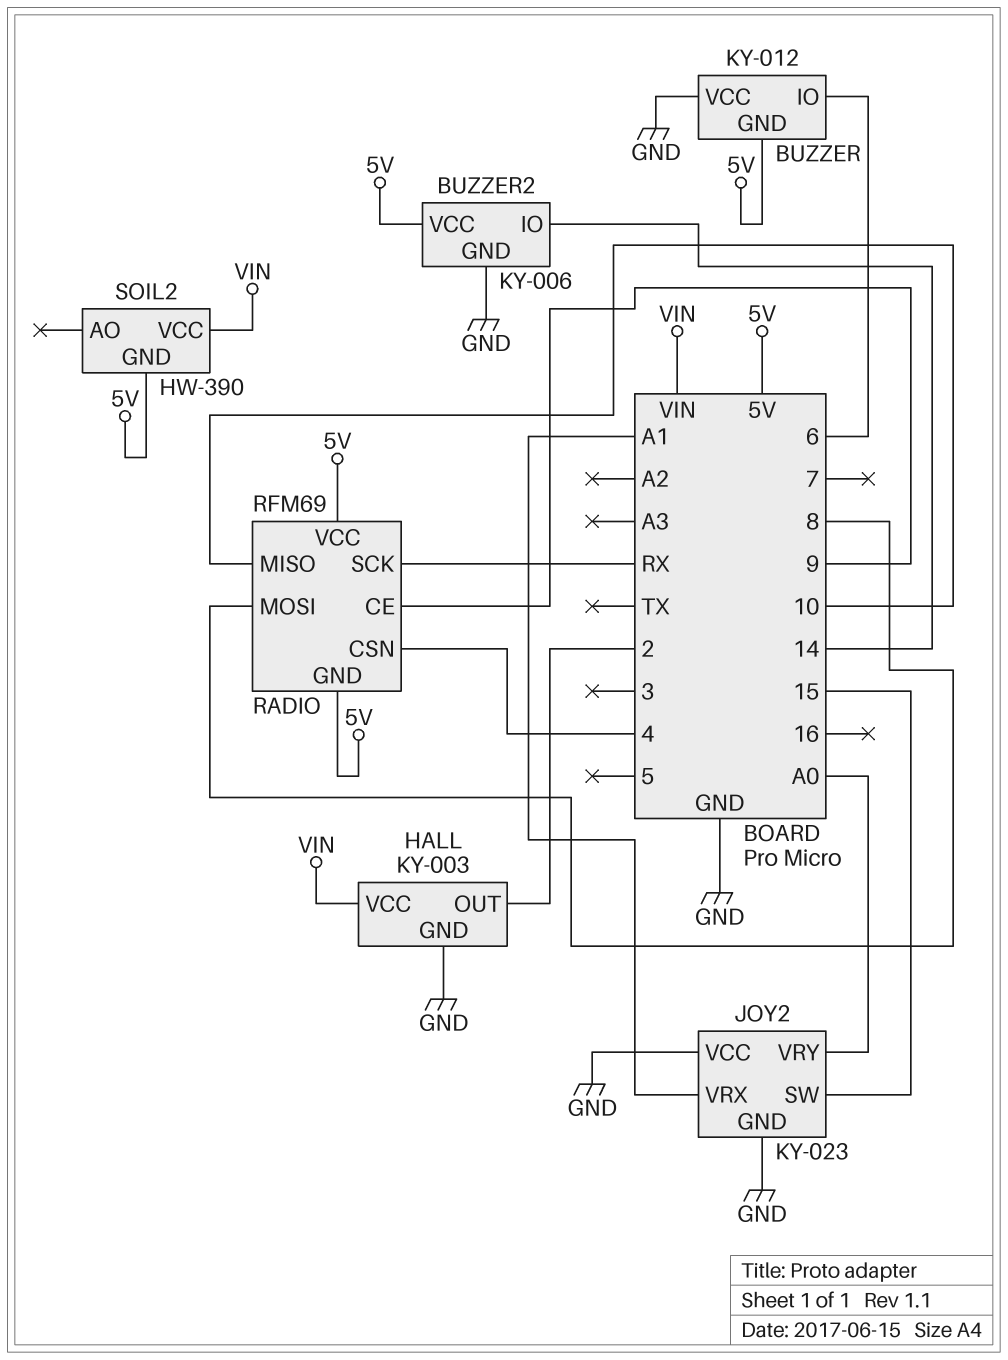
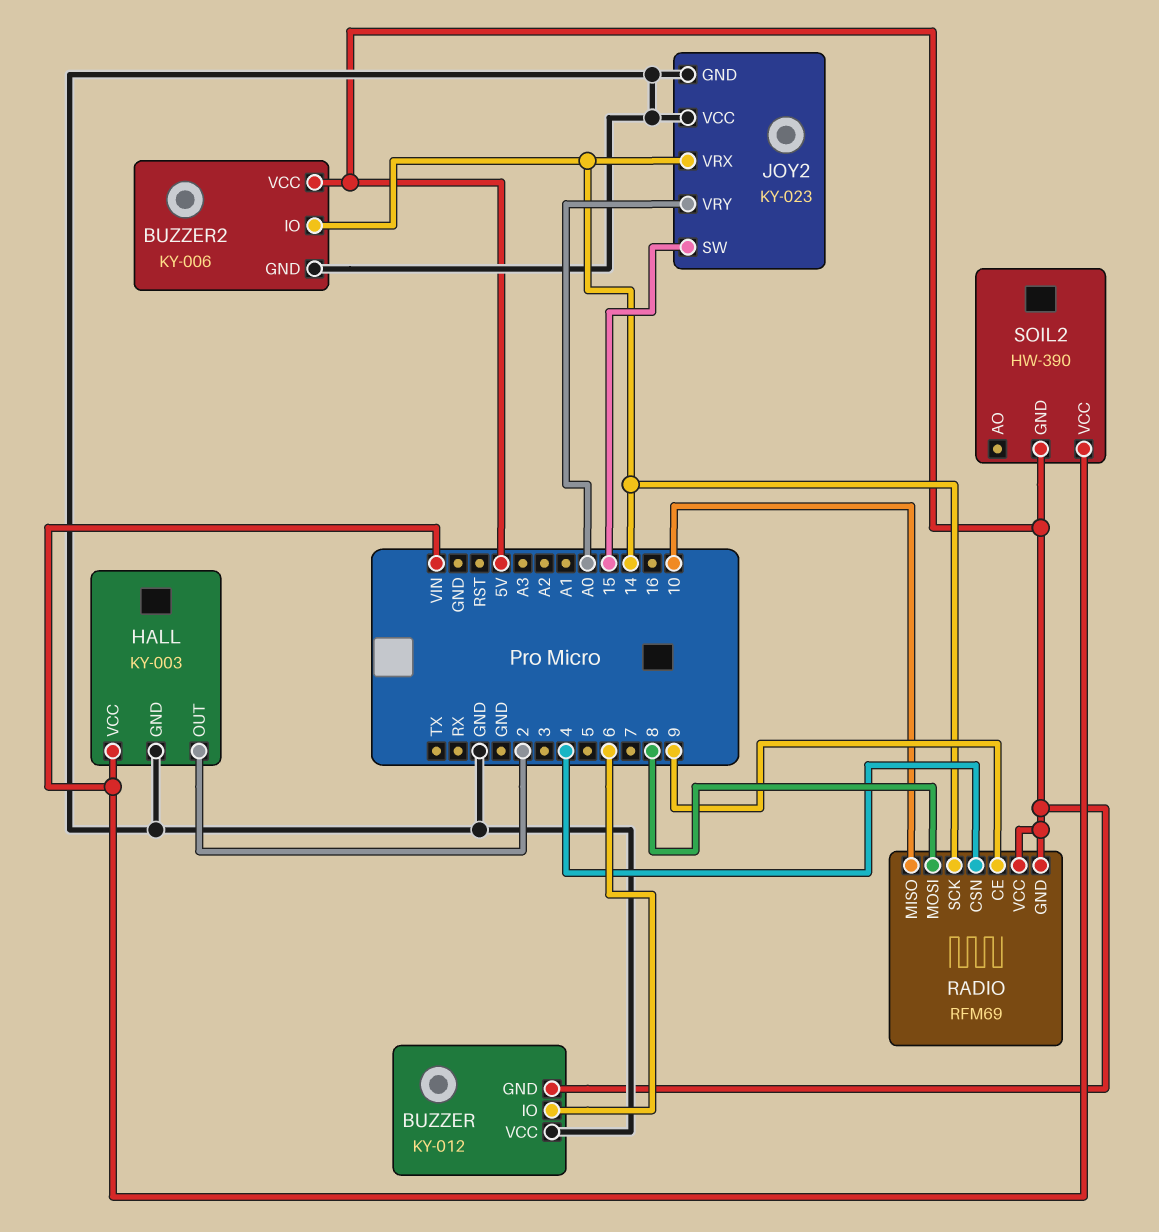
JOY2 pin VRX: A1 -> 14
RADIO pin SCK: RX -> 14

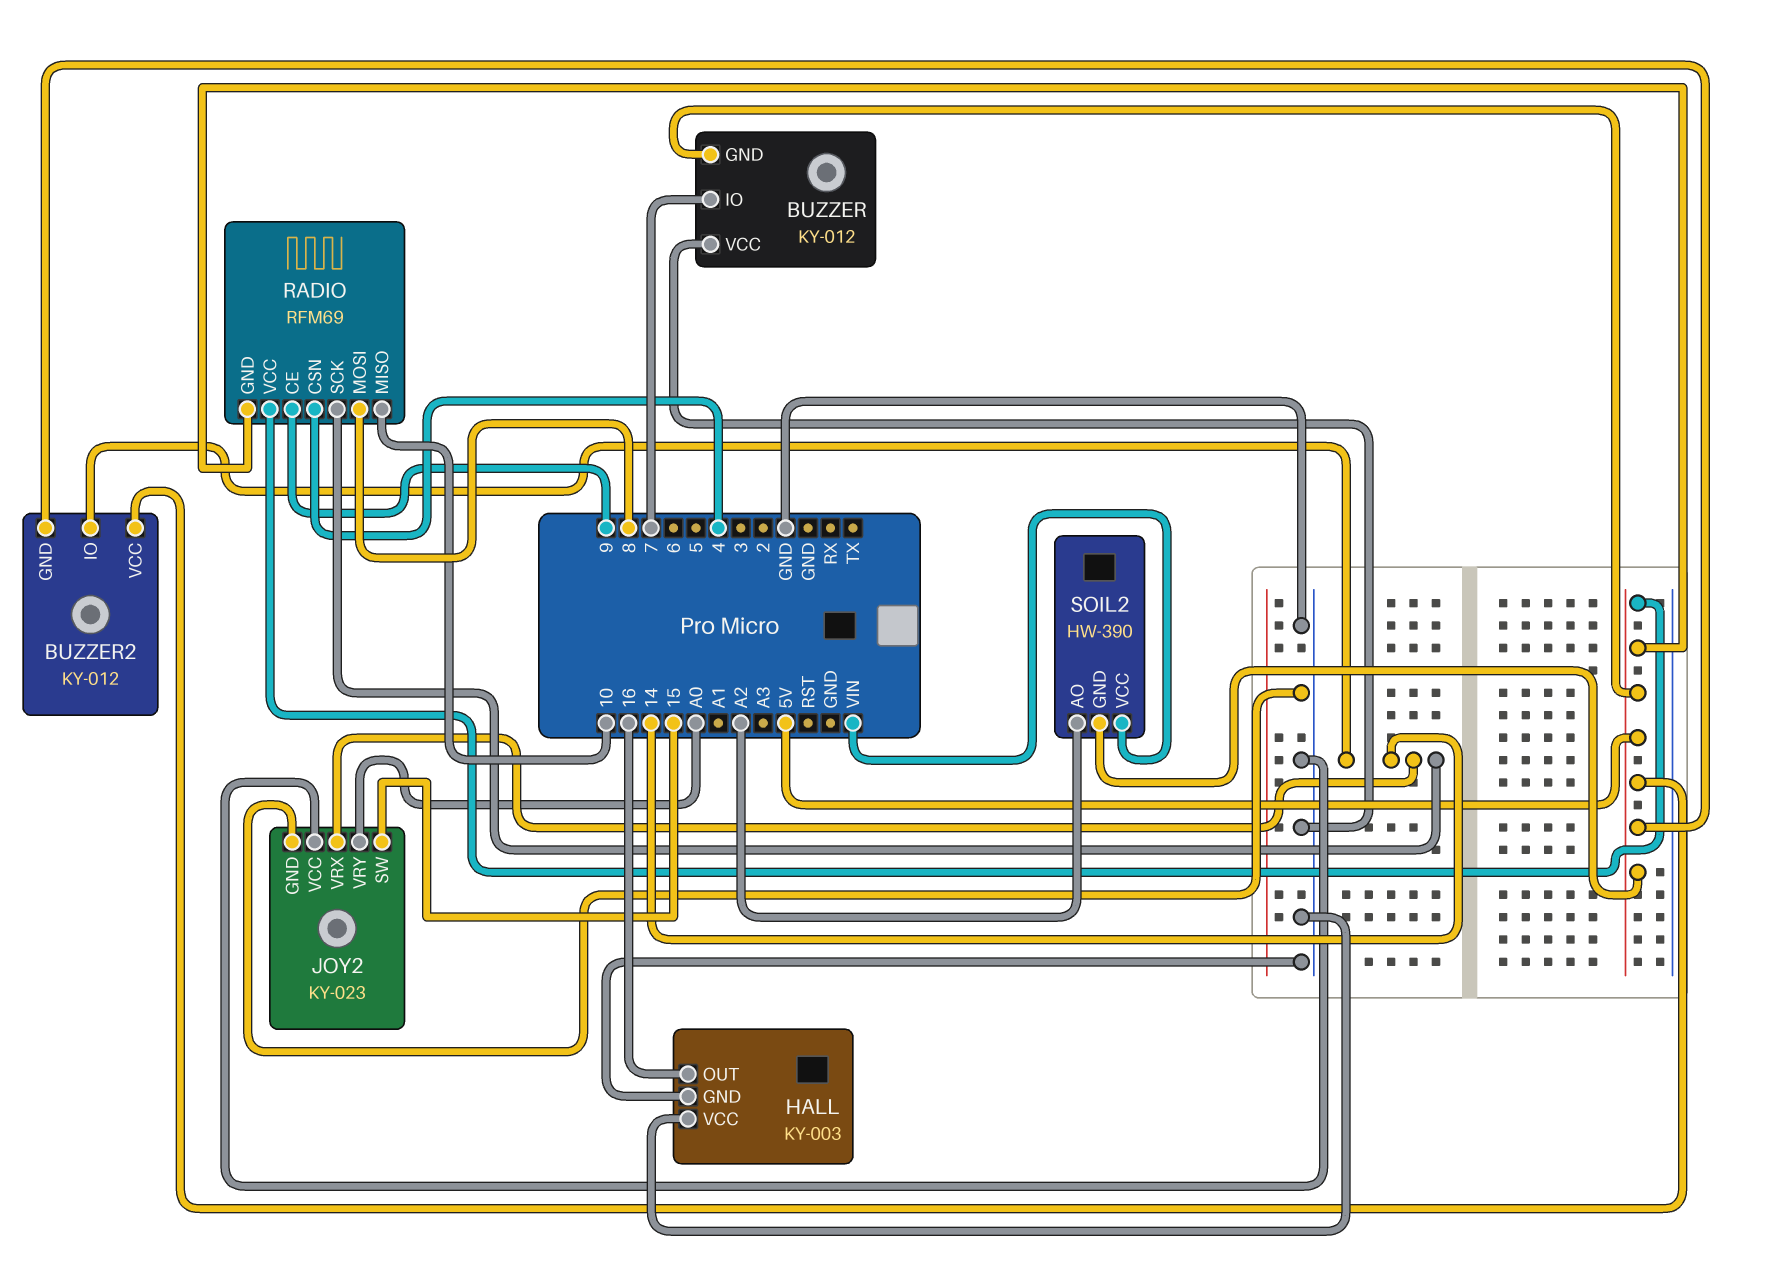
BUZZER pin IO: 6 -> 7
BUZZER2: KY-006 -> KY-012
BUZZER2 pin GND: GND -> 5V
HALL pin OUT: 2 -> 16
HALL pin VCC: VIN -> GND
SOIL2 pin AO: none -> A2

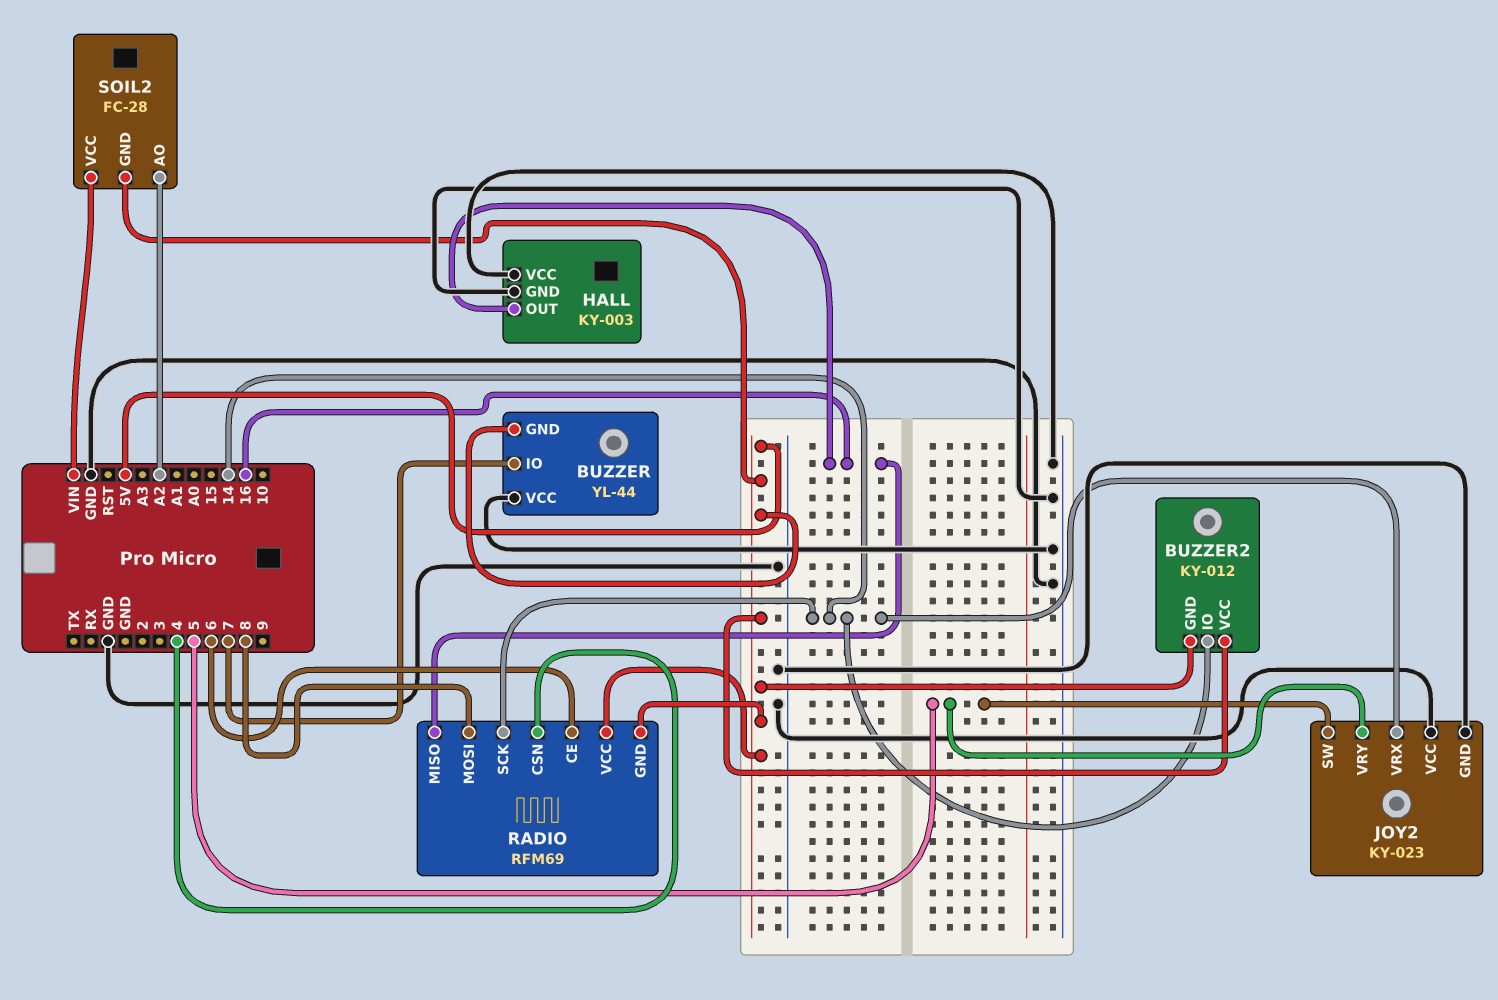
BUZZER: KY-012 -> YL-44
JOY2 pin SW: 15 -> 5
JOY2 pin VRY: A0 -> 5
RADIO pin CE: 9 -> 6
RADIO pin MISO: 10 -> 16
SOIL2: HW-390 -> FC-28

